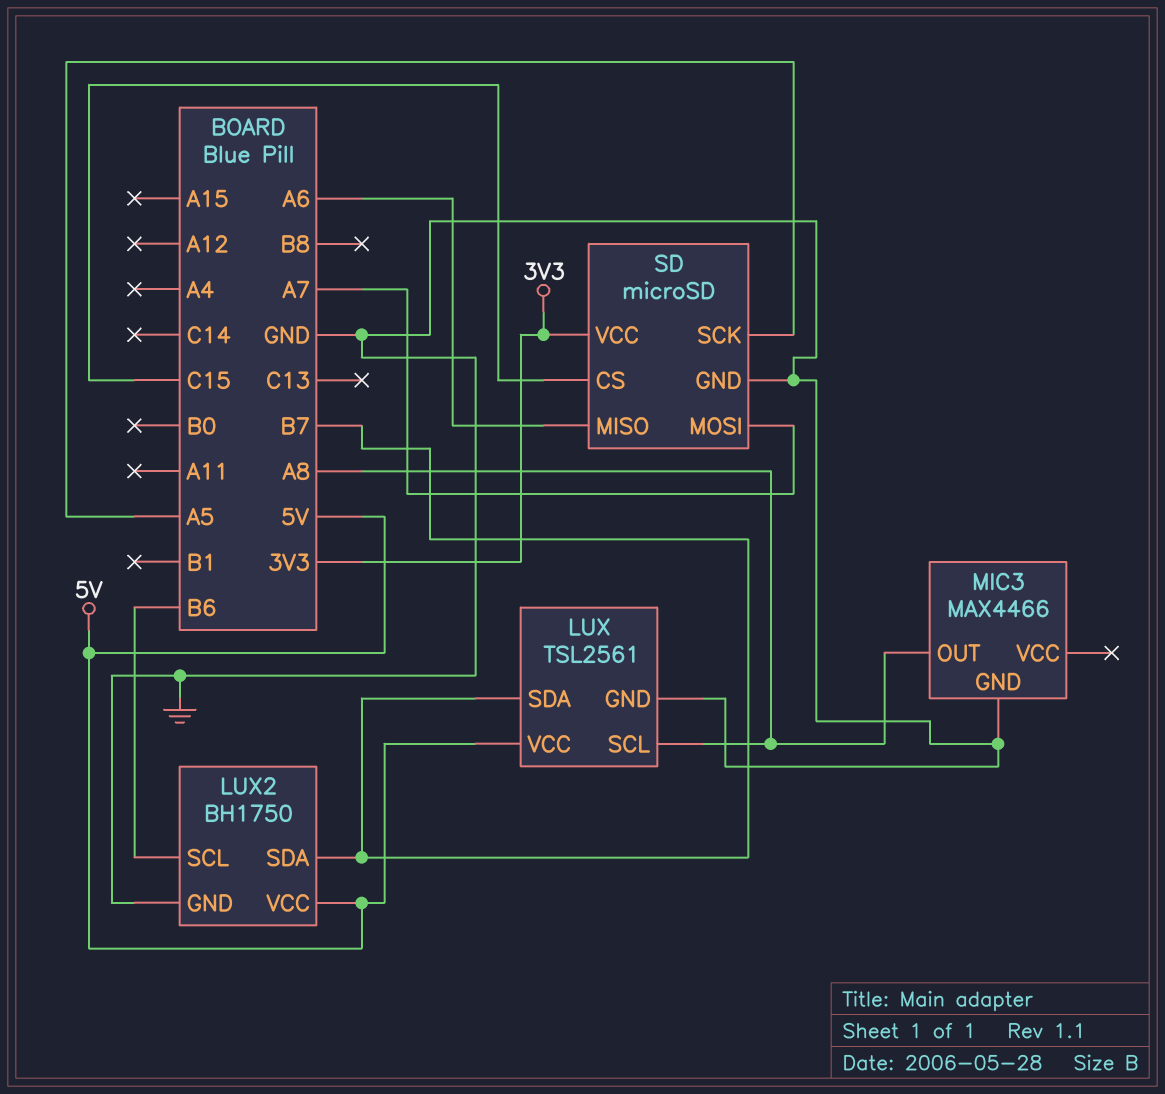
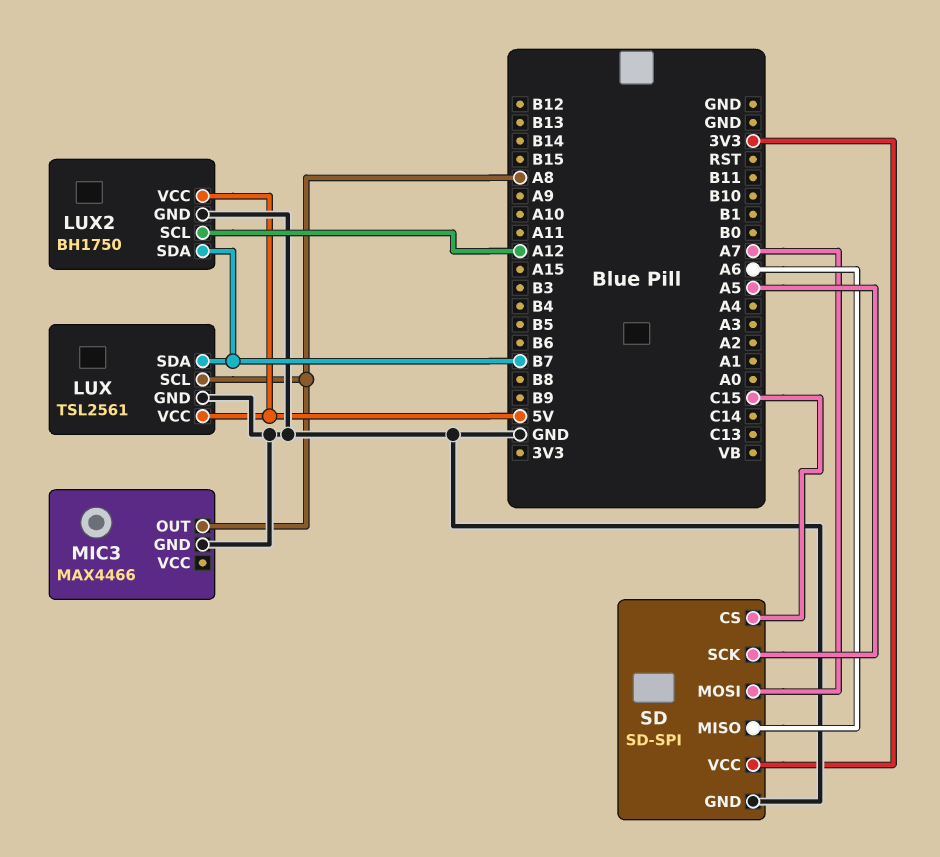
LUX2 pin SCL: B6 -> A12
SD: microSD -> SD-SPI

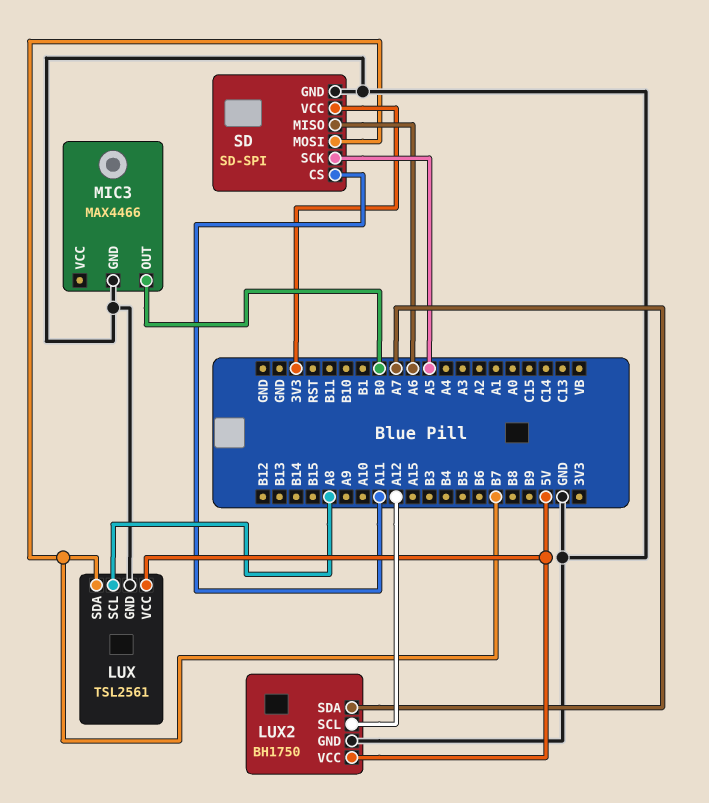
LUX2 pin SDA: B7 -> A7
MIC3 pin OUT: A8 -> B0
SD pin CS: C15 -> A11
SD pin MOSI: A7 -> B7

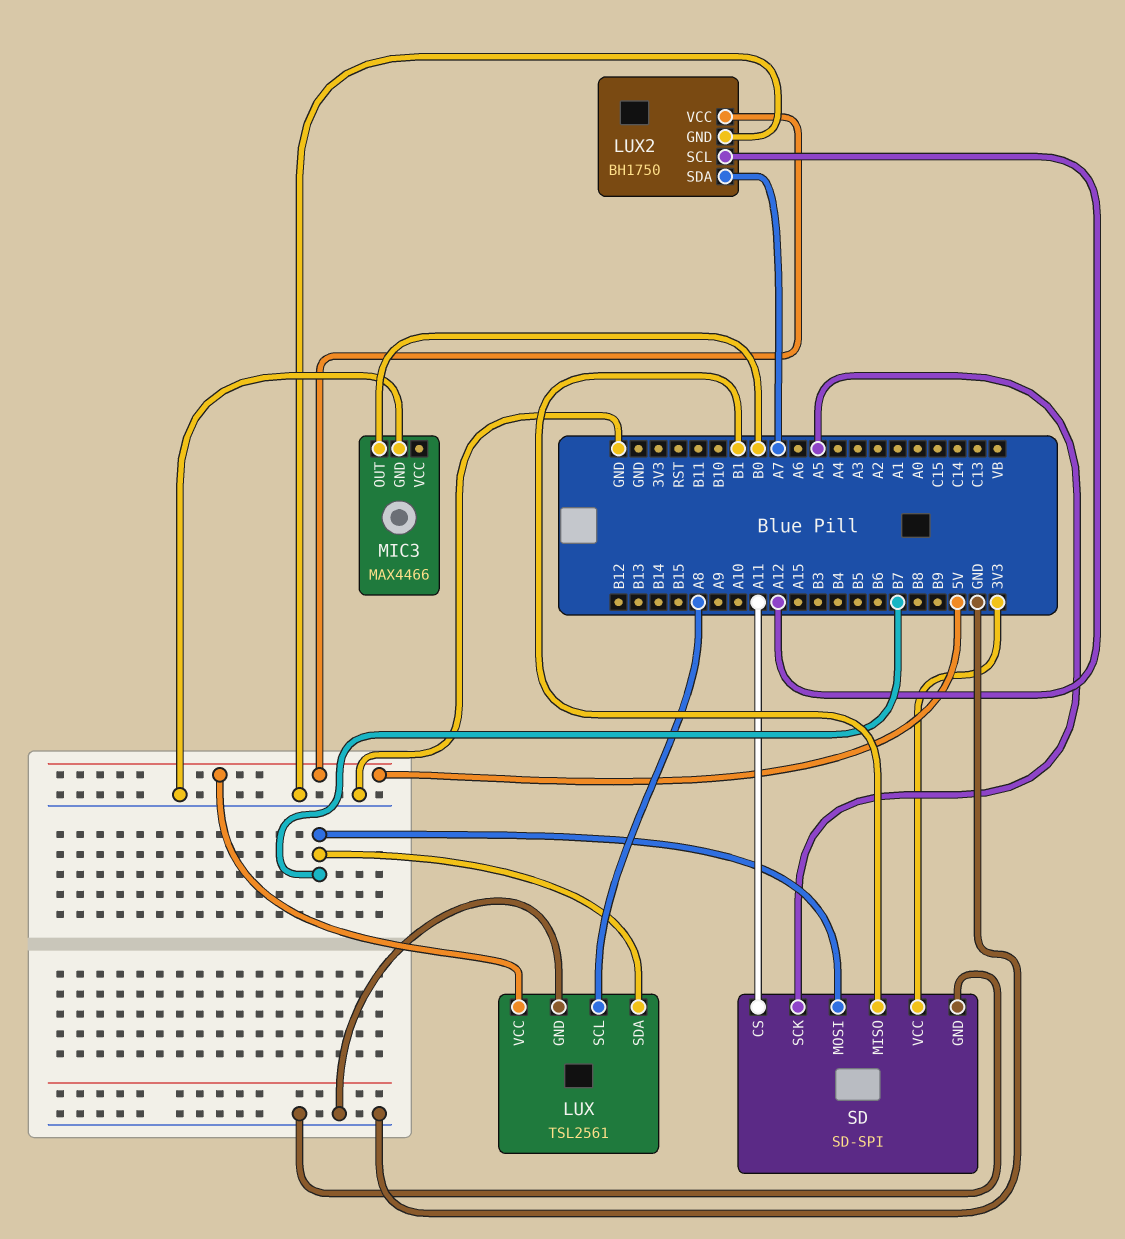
SD pin MISO: A6 -> B1

